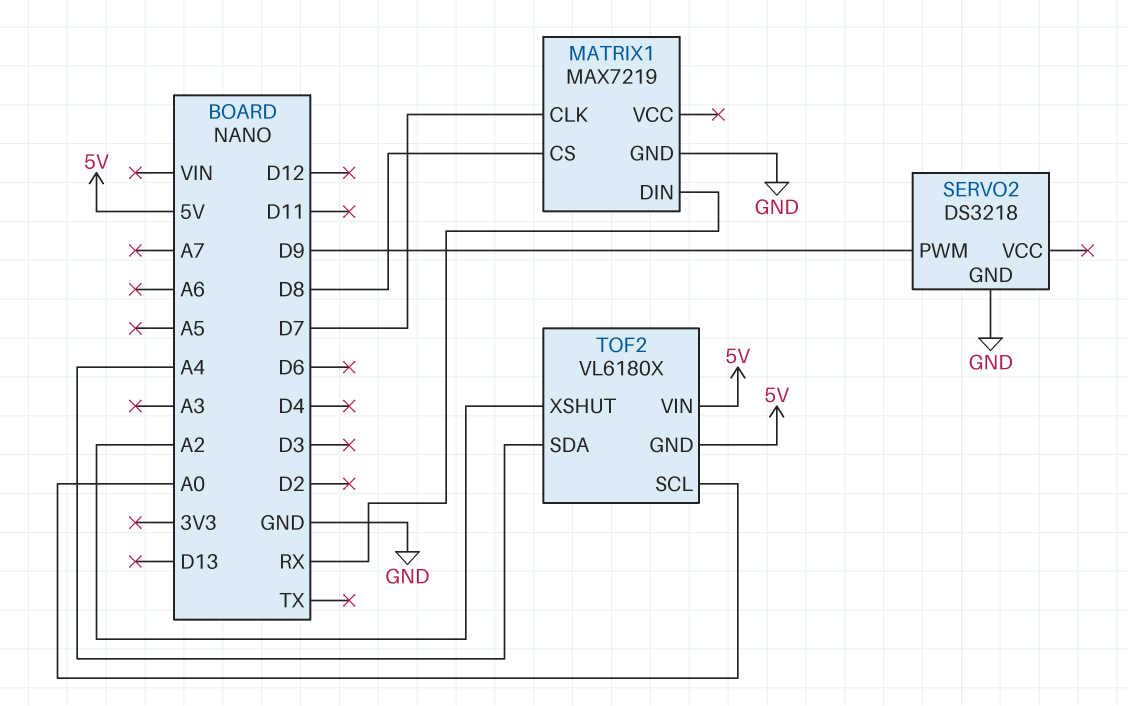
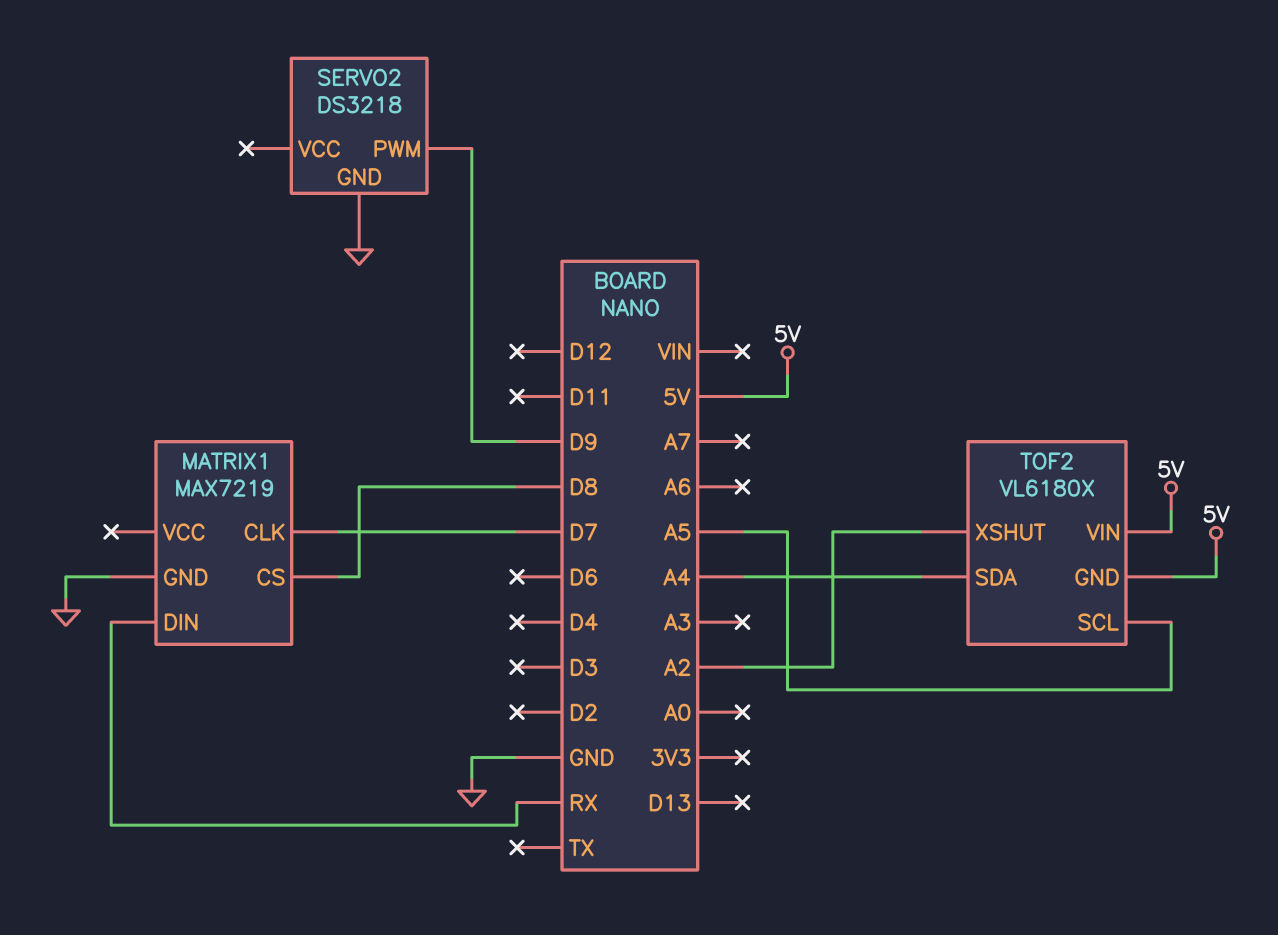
TOF2 pin SCL: A0 -> A5

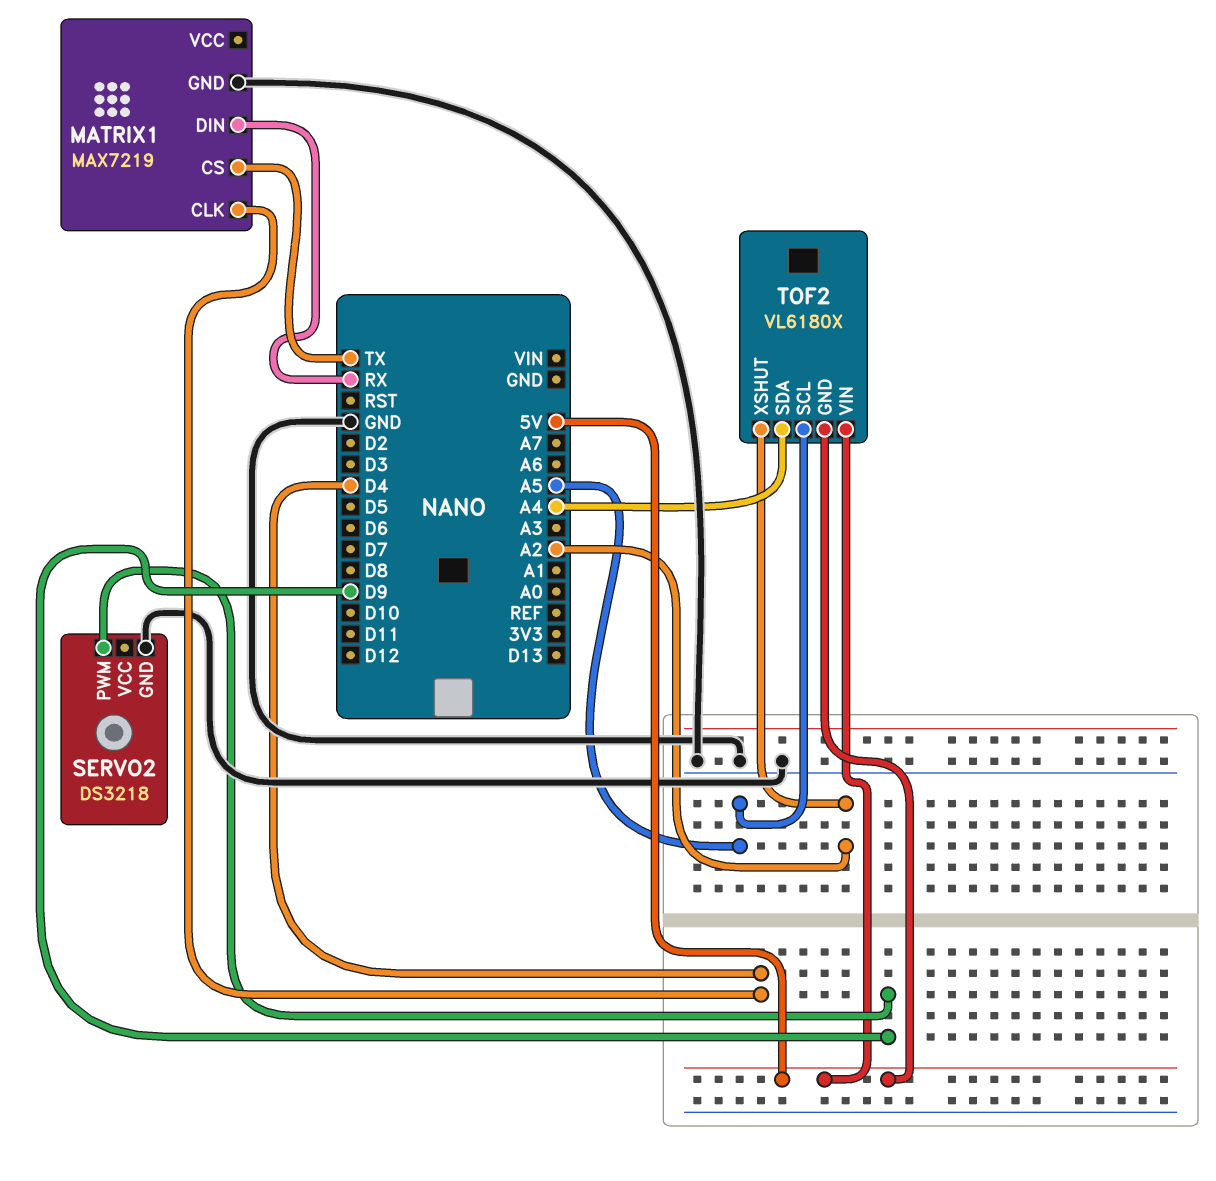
MATRIX1 pin CLK: D7 -> D4
MATRIX1 pin CS: D8 -> TX

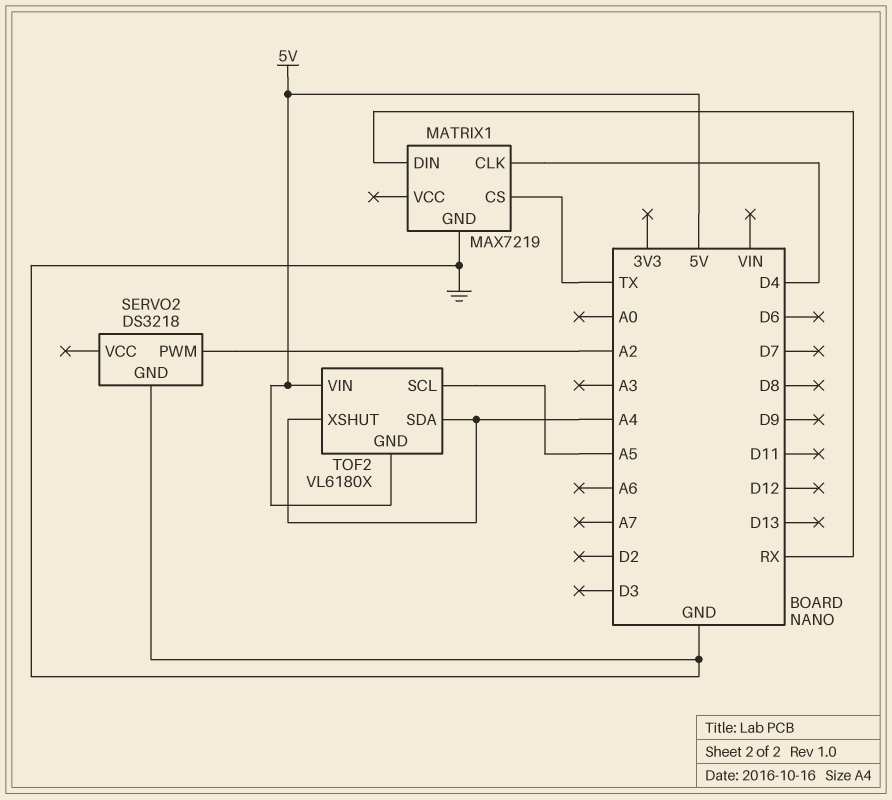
SERVO2 pin PWM: D9 -> A2
TOF2 pin XSHUT: A2 -> A4

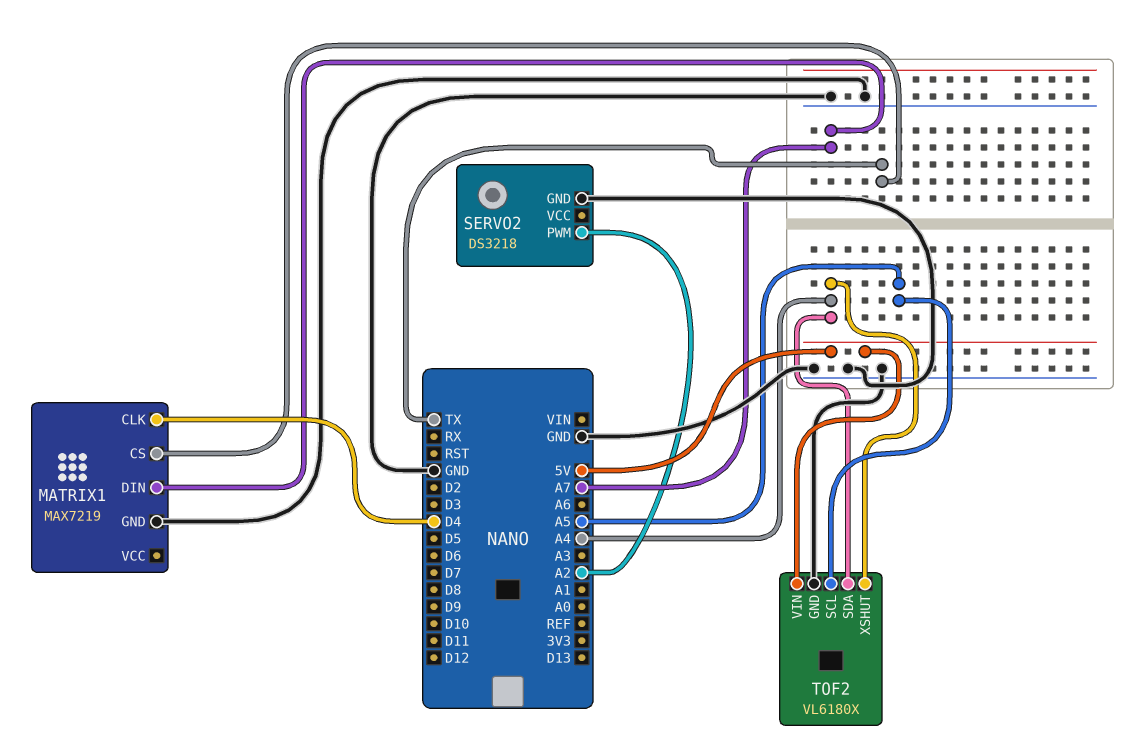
MATRIX1 pin DIN: RX -> A7
TOF2 pin GND: 5V -> GND

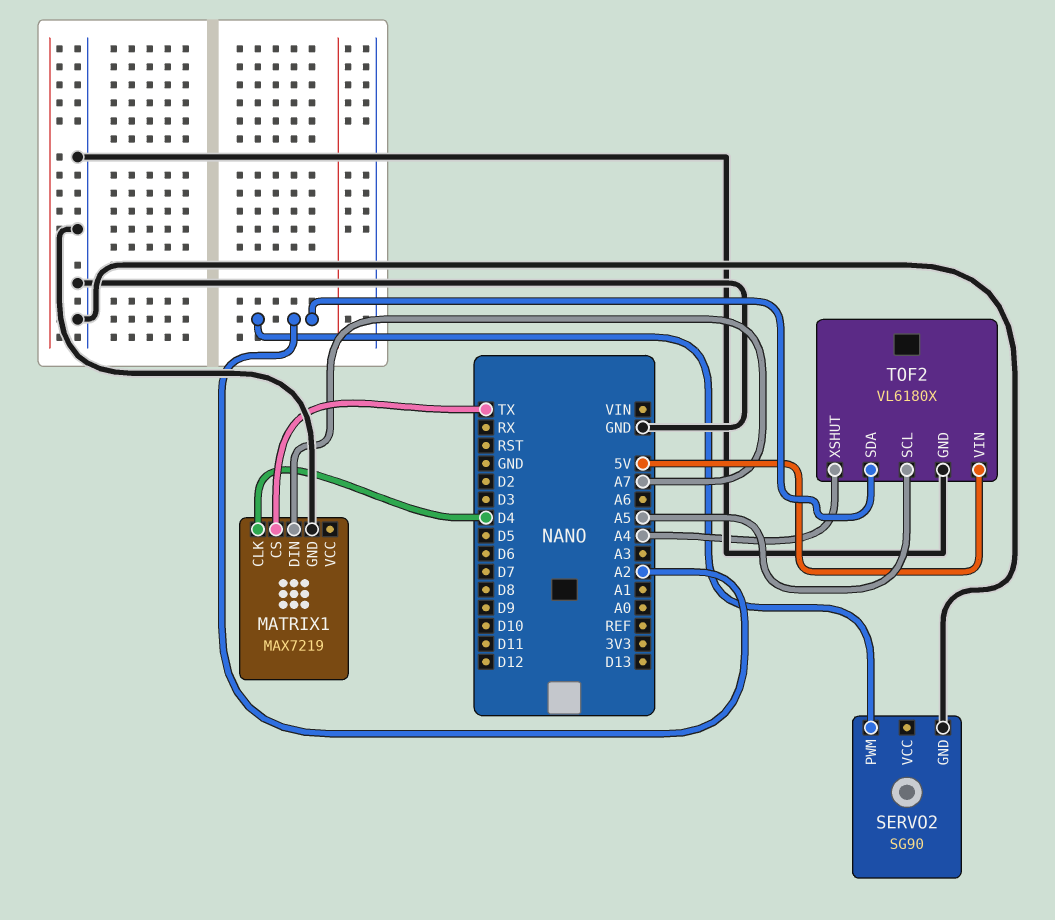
SERVO2: DS3218 -> SG90
TOF2 pin SDA: A4 -> A2

